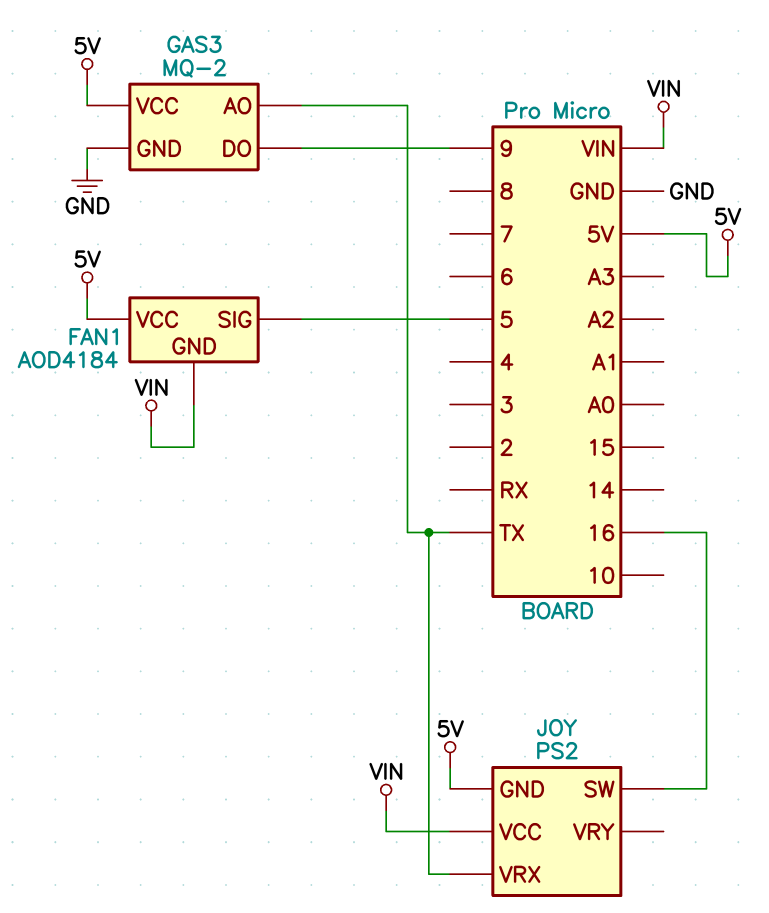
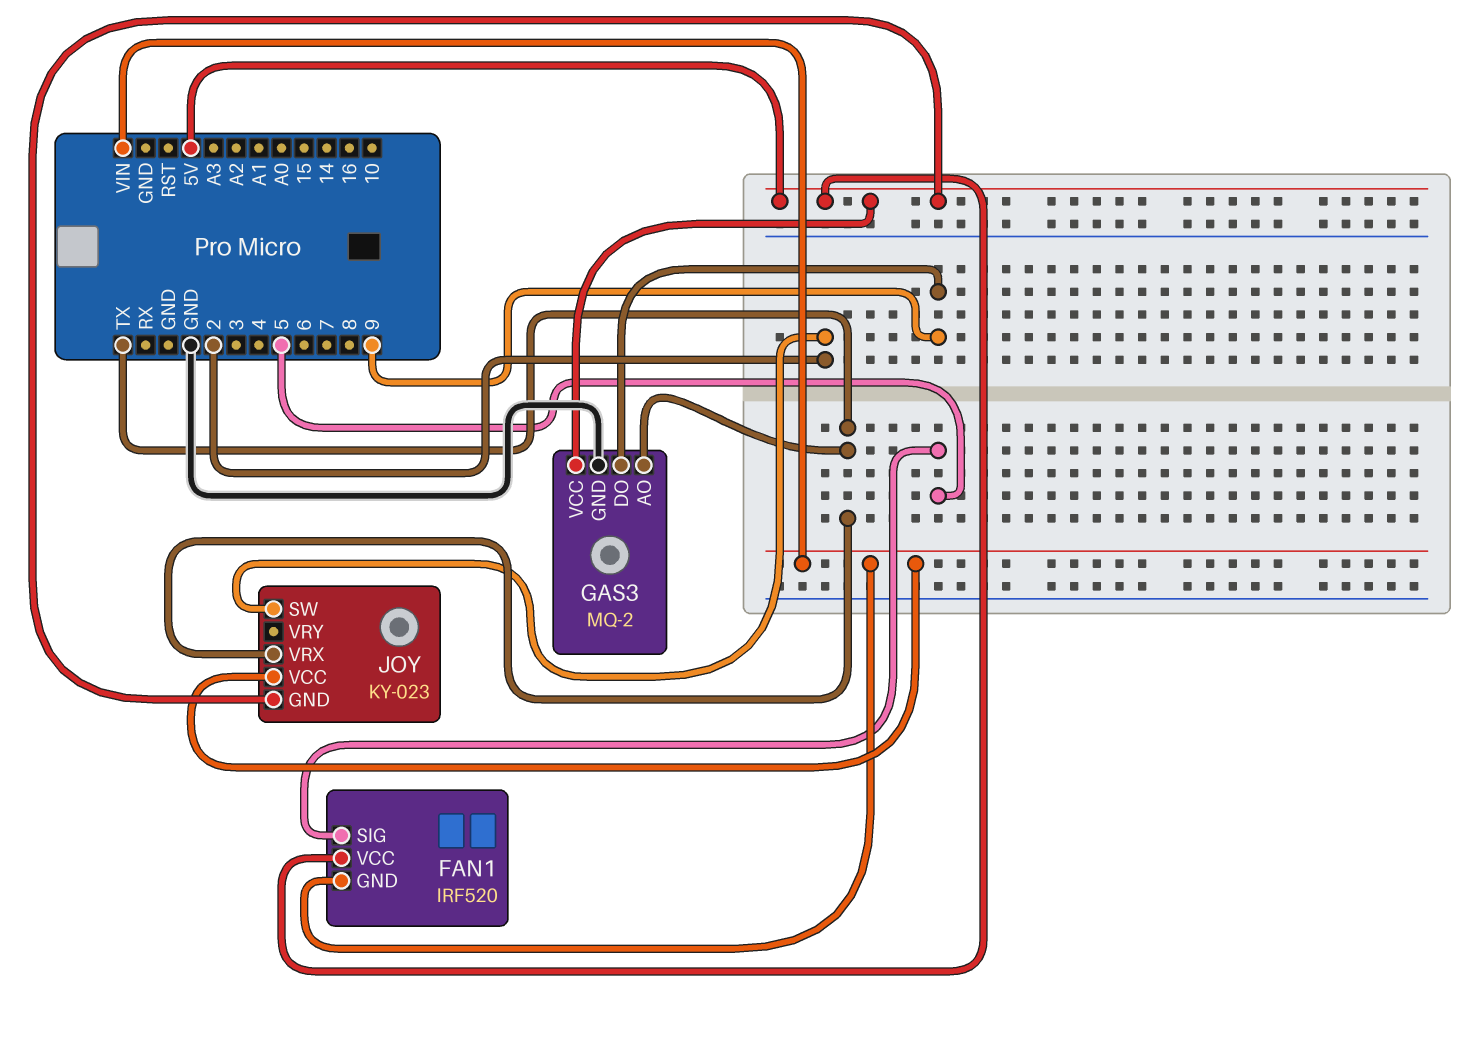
FAN1: AOD4184 -> IRF520
JOY: PS2 -> KY-023
JOY pin SW: 16 -> 2

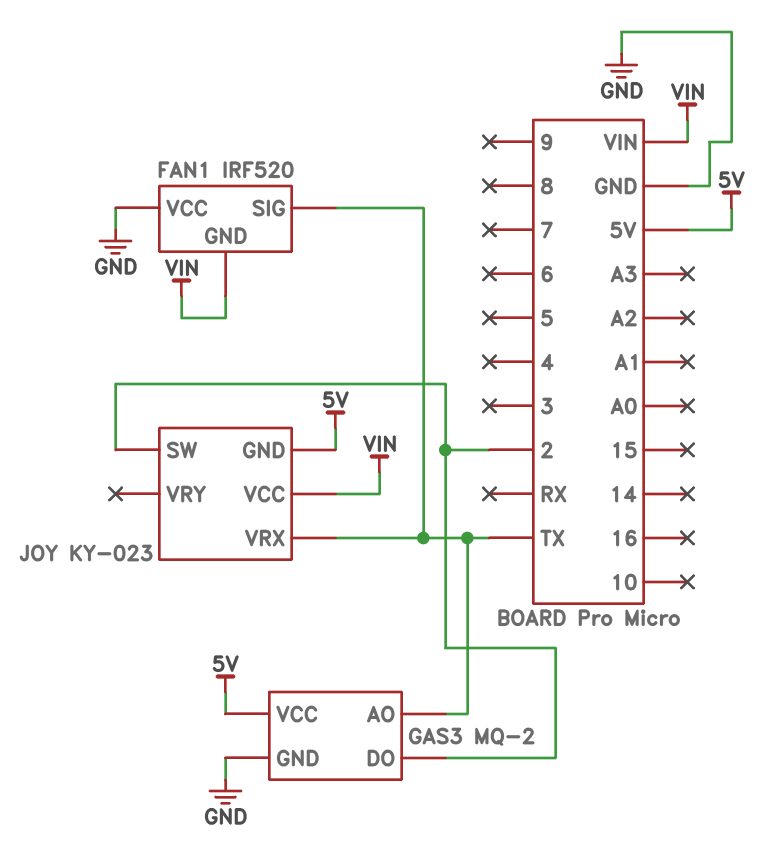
FAN1 pin SIG: 5 -> TX
FAN1 pin VCC: 5V -> GND
GAS3 pin DO: 9 -> 2

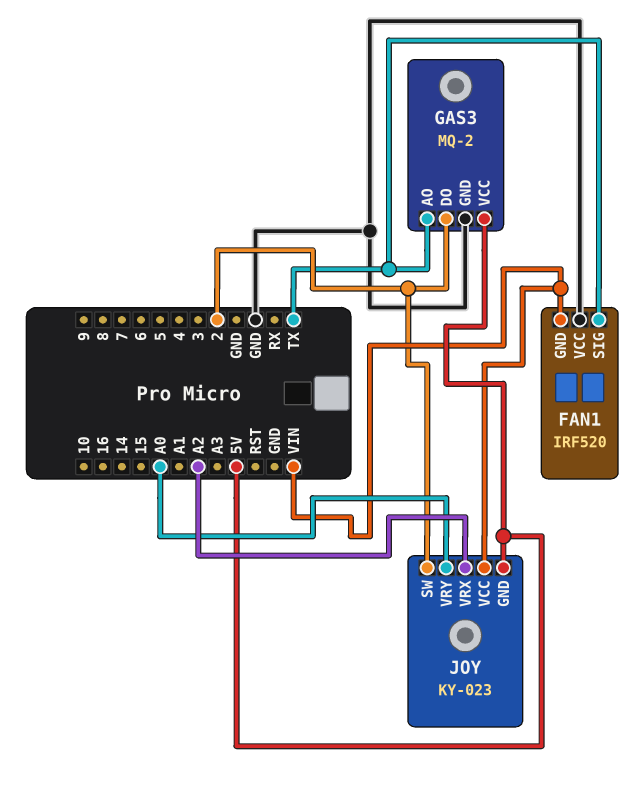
JOY pin VRX: TX -> A2
JOY pin VRY: none -> A0

